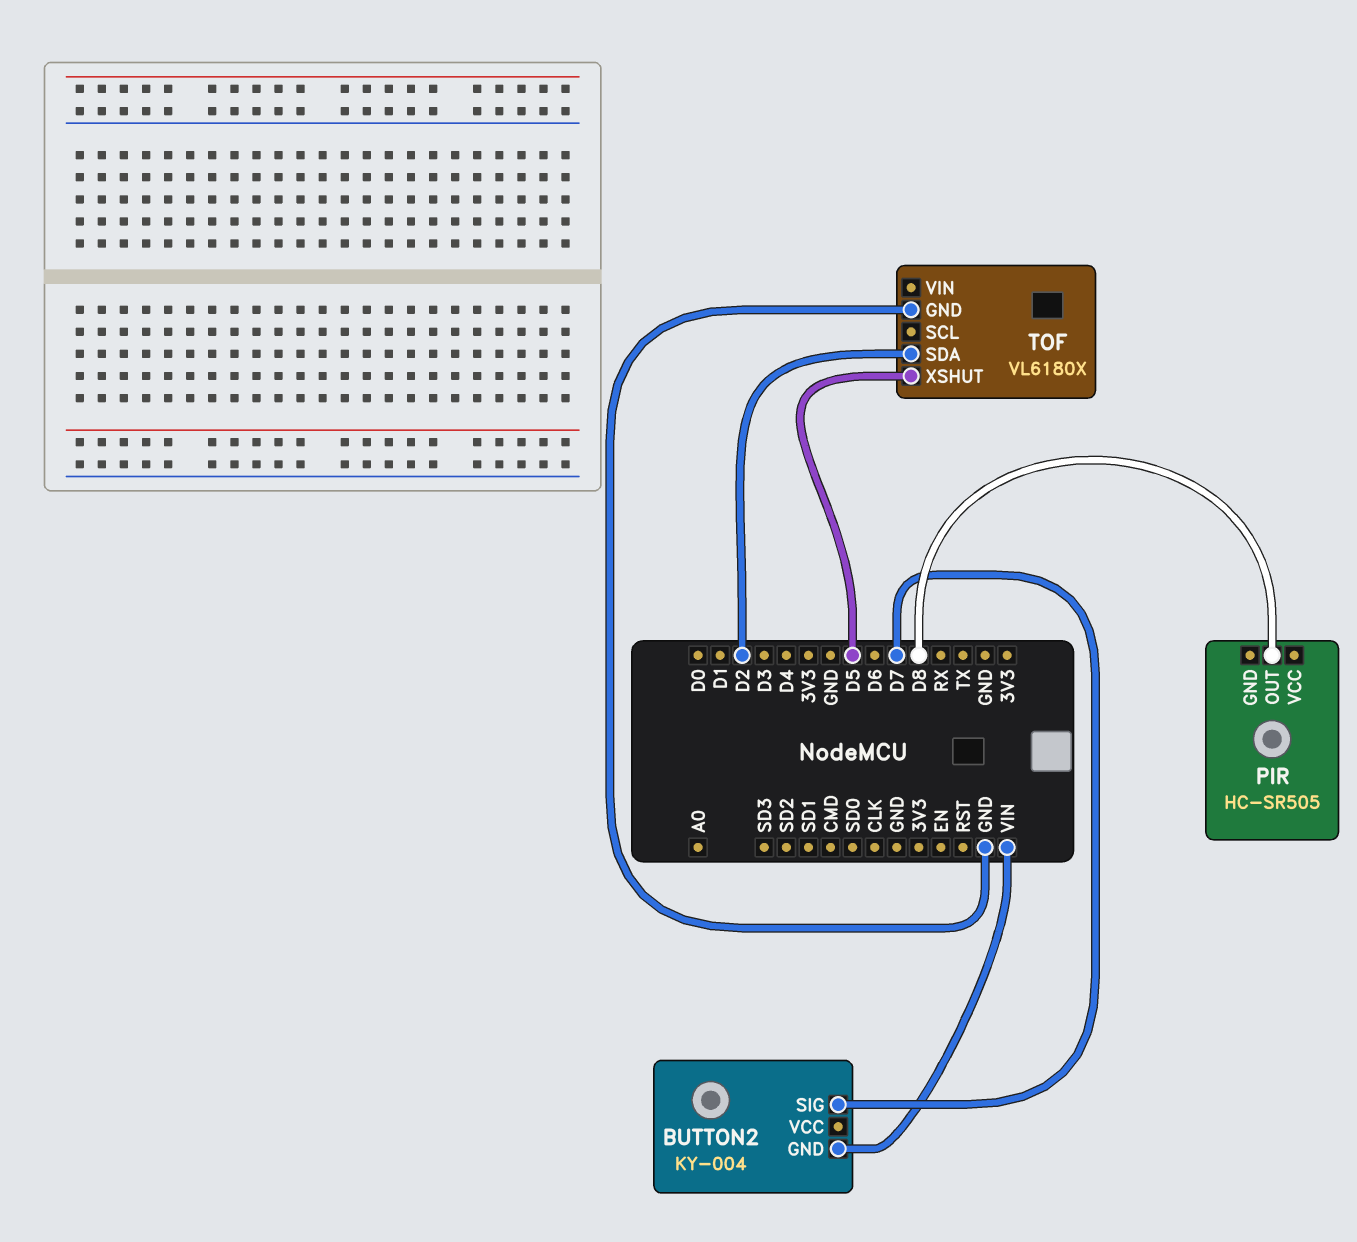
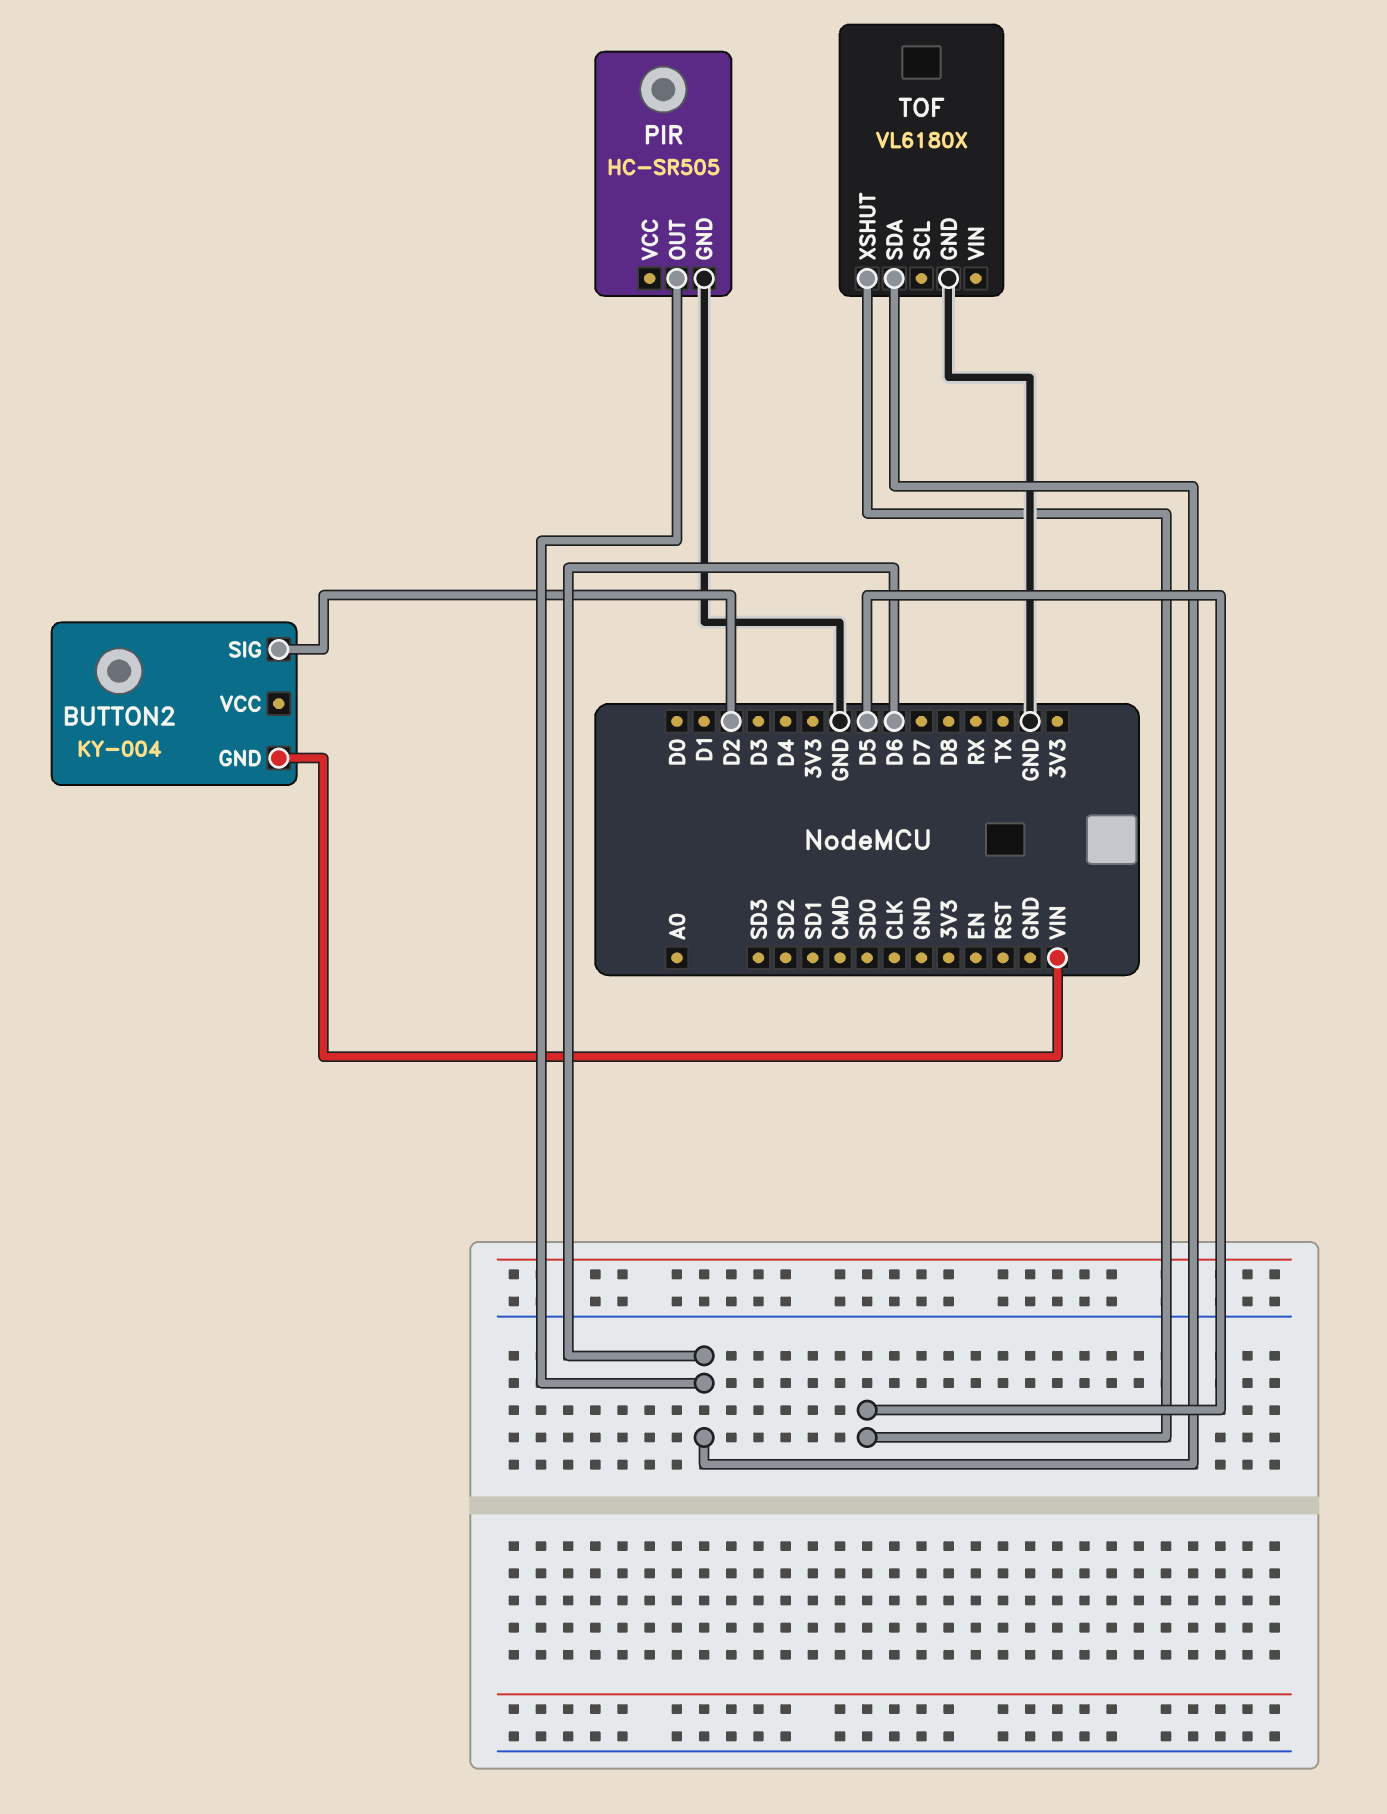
BUTTON2 pin SIG: D7 -> D2
PIR pin GND: none -> GND
PIR pin OUT: D8 -> D6
TOF pin SDA: D2 -> D6

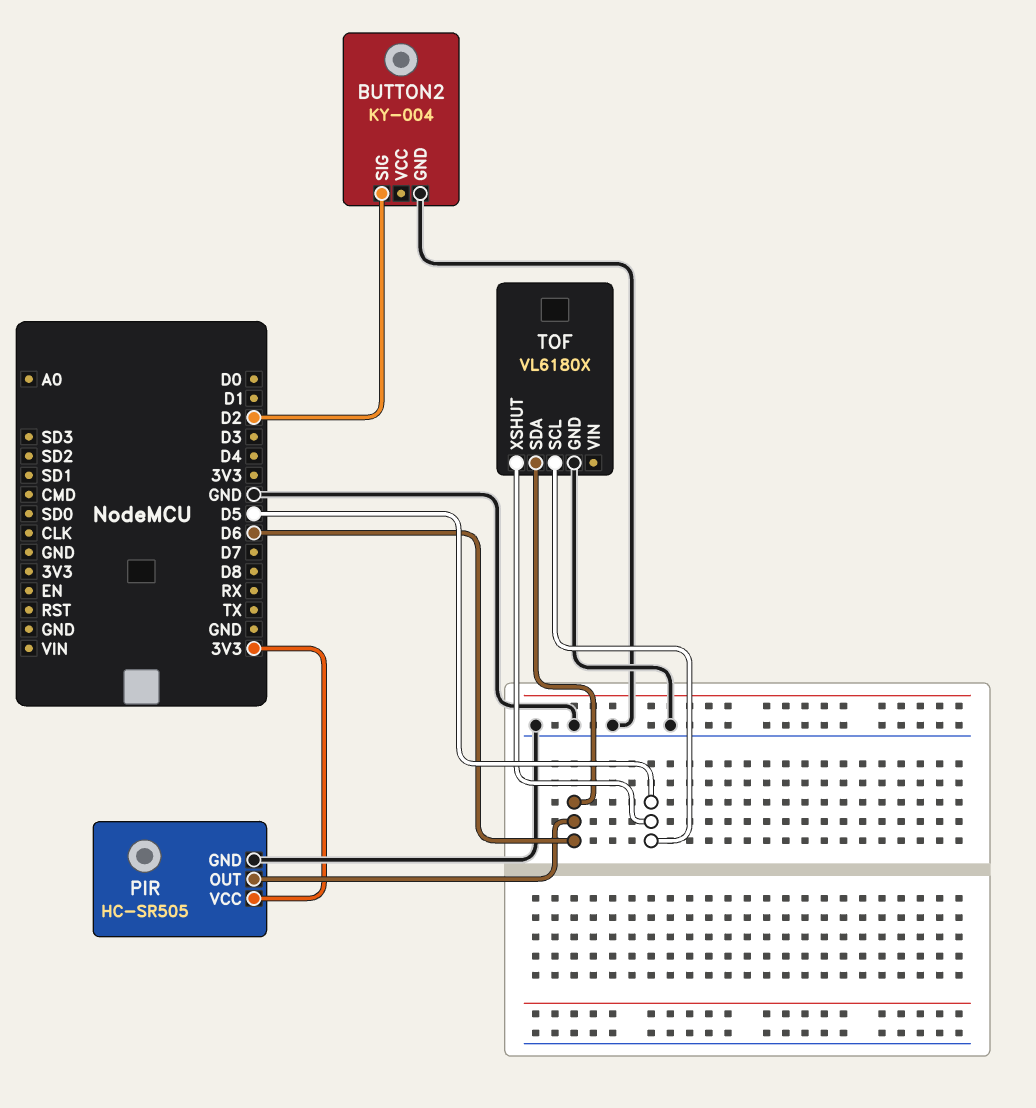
BUTTON2 pin GND: VIN -> GND
PIR pin VCC: none -> 3V3
TOF pin SCL: none -> D5

